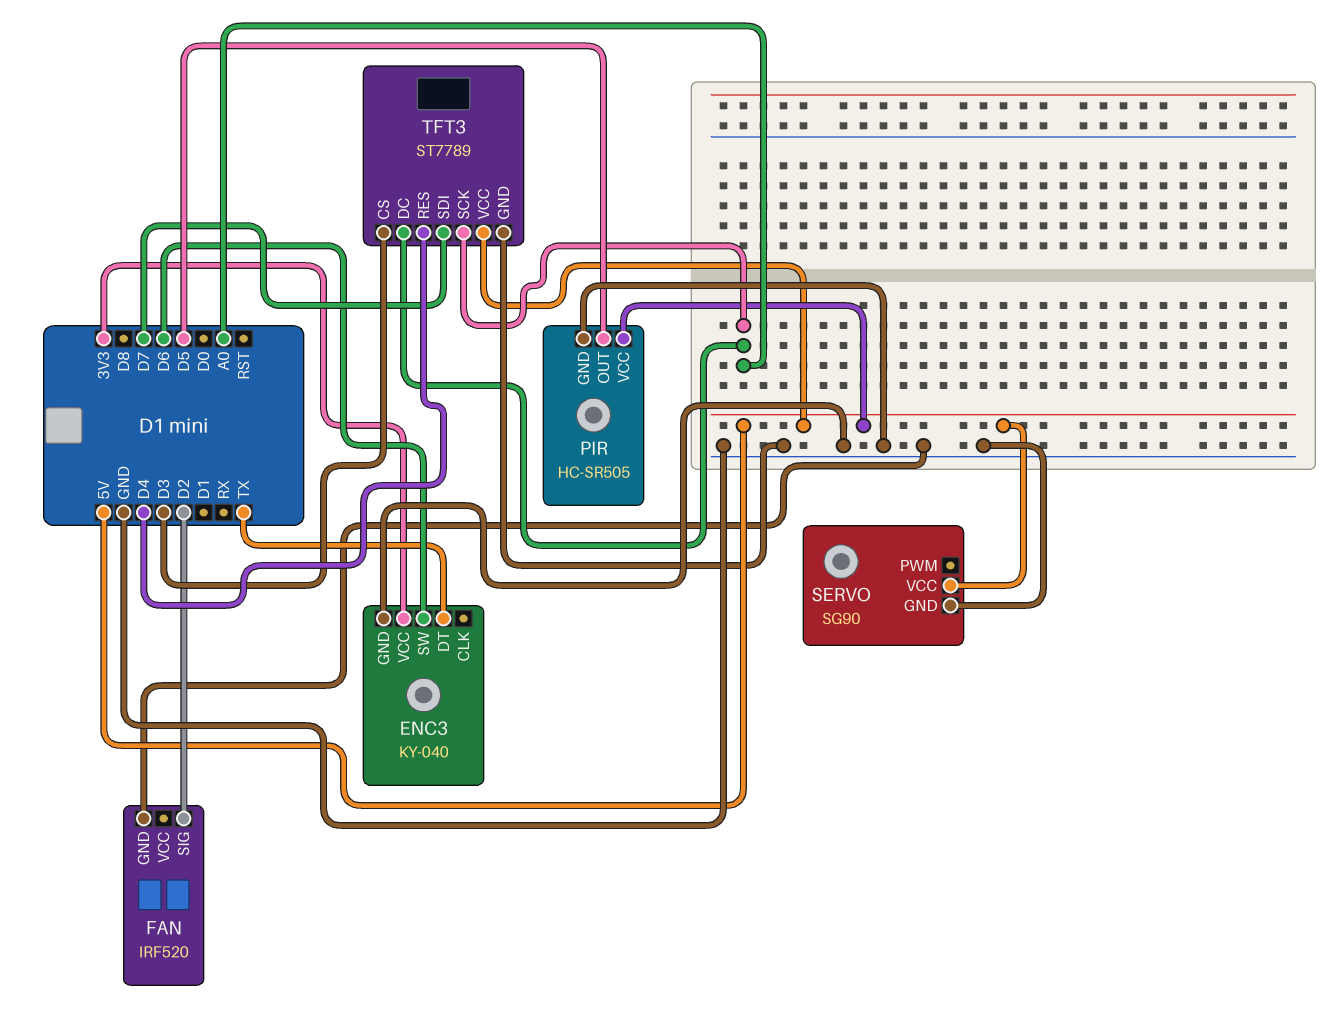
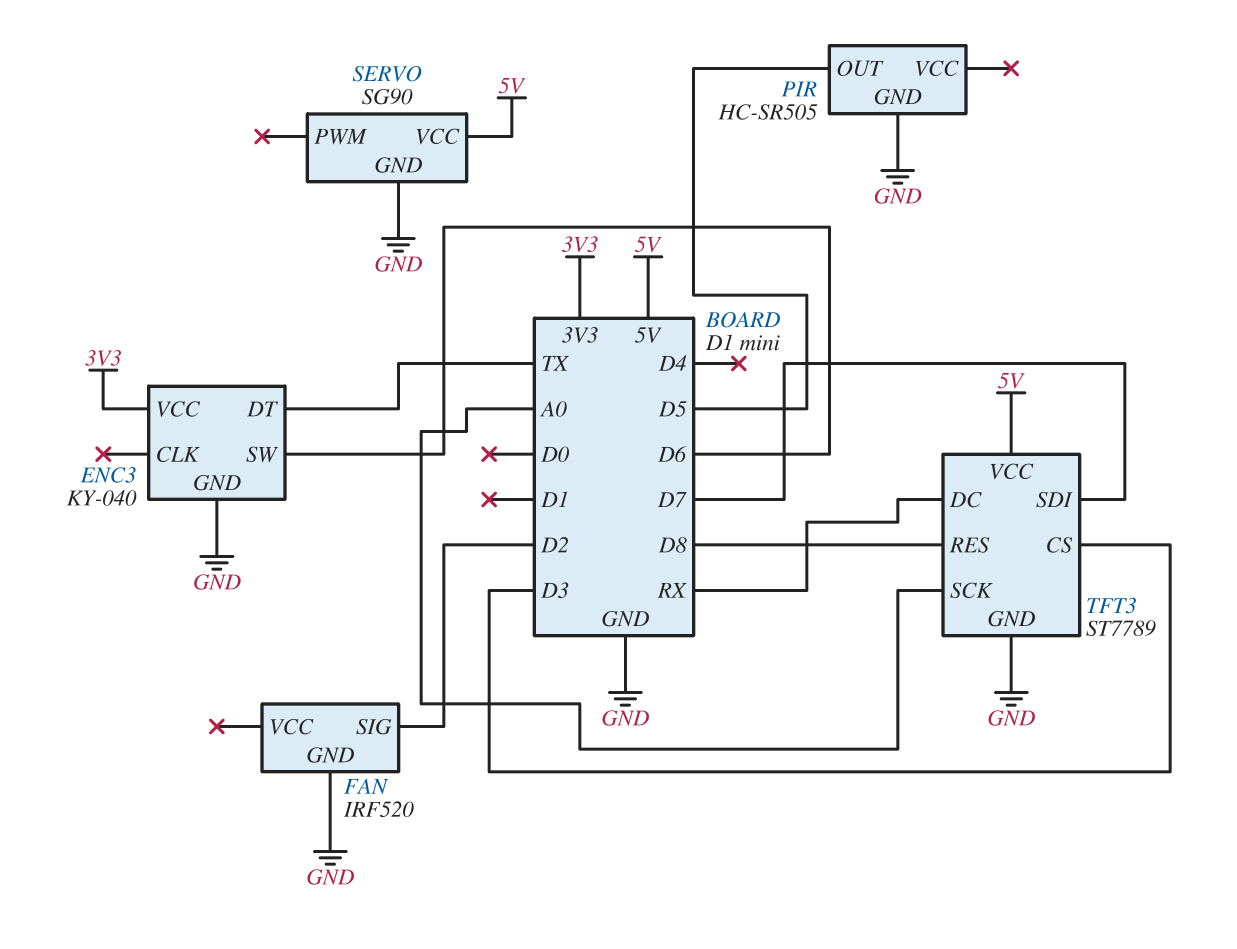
PIR pin VCC: 5V -> none
TFT3 pin DC: A0 -> RX
TFT3 pin RES: D4 -> D8

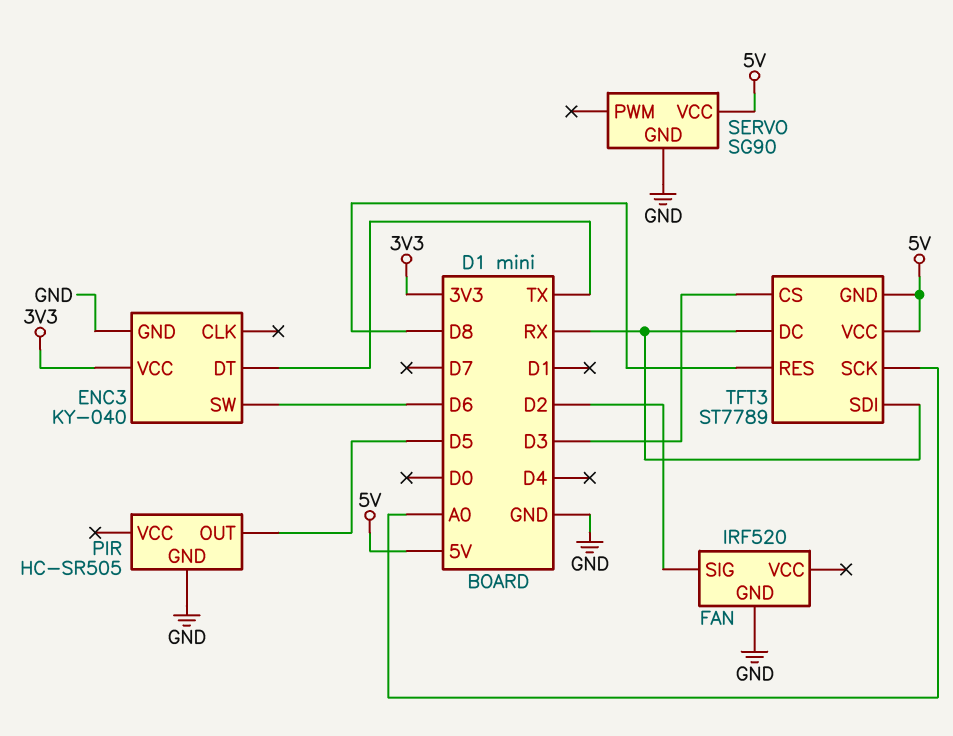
TFT3 pin GND: GND -> 5V
TFT3 pin SDI: D7 -> RX

